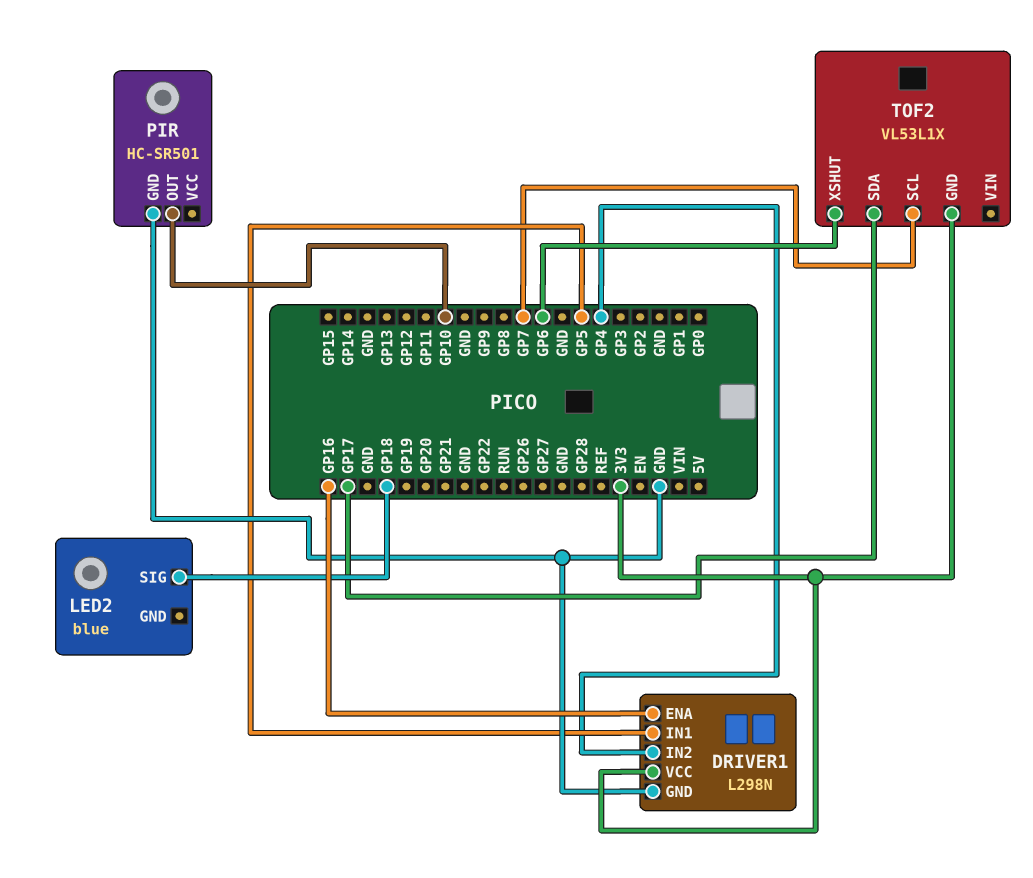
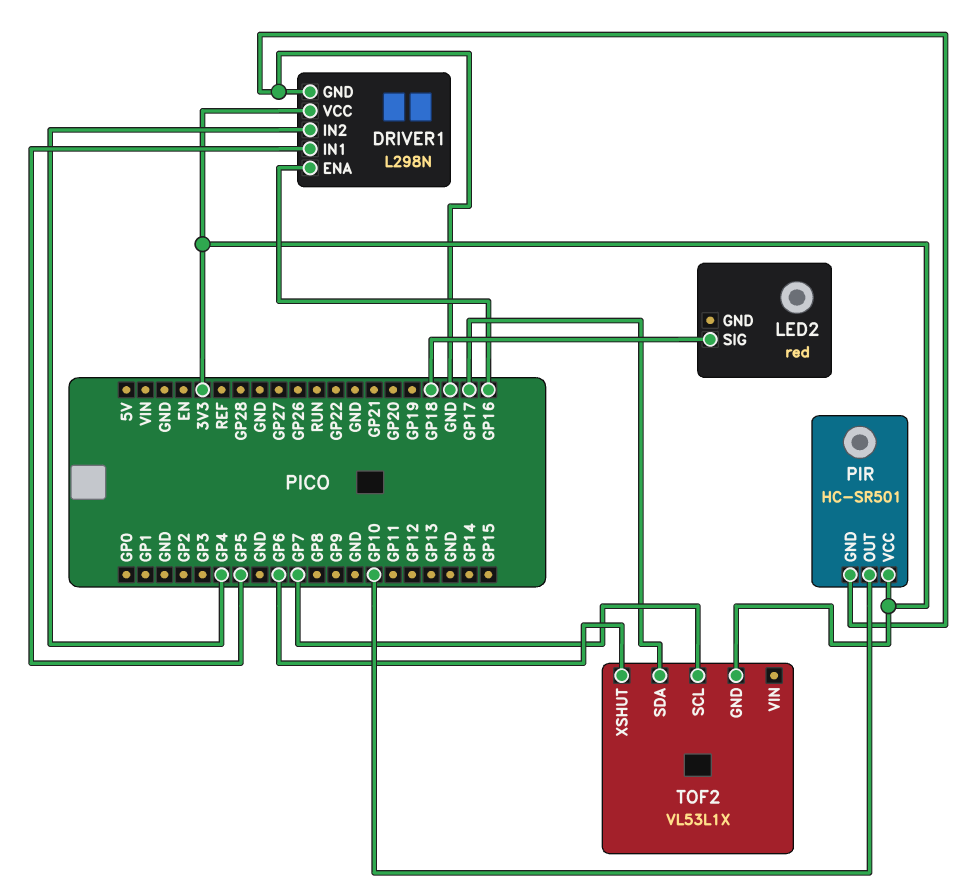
LED2: blue -> red
PIR pin VCC: none -> 3V3

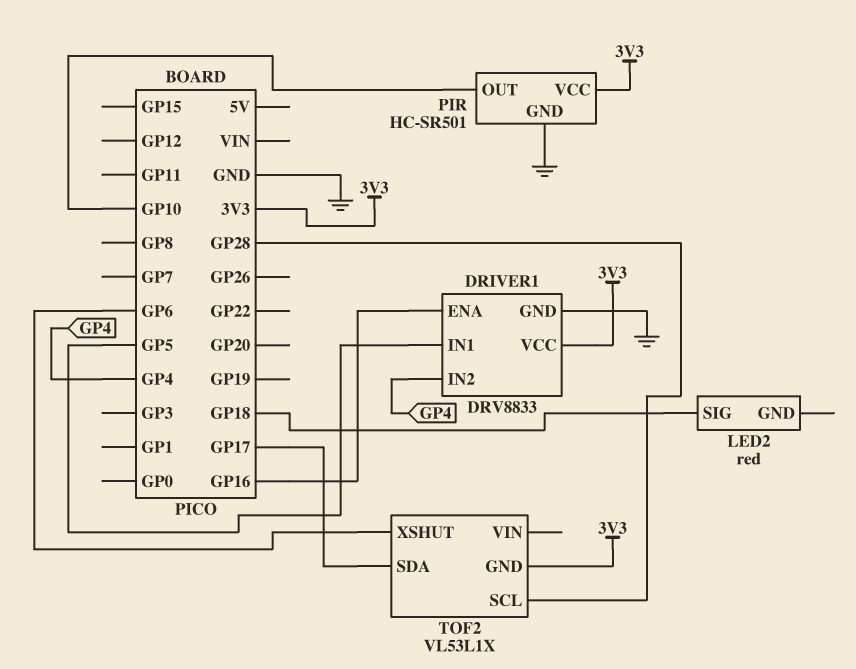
DRIVER1: L298N -> DRV8833
TOF2 pin SCL: GP7 -> GP28

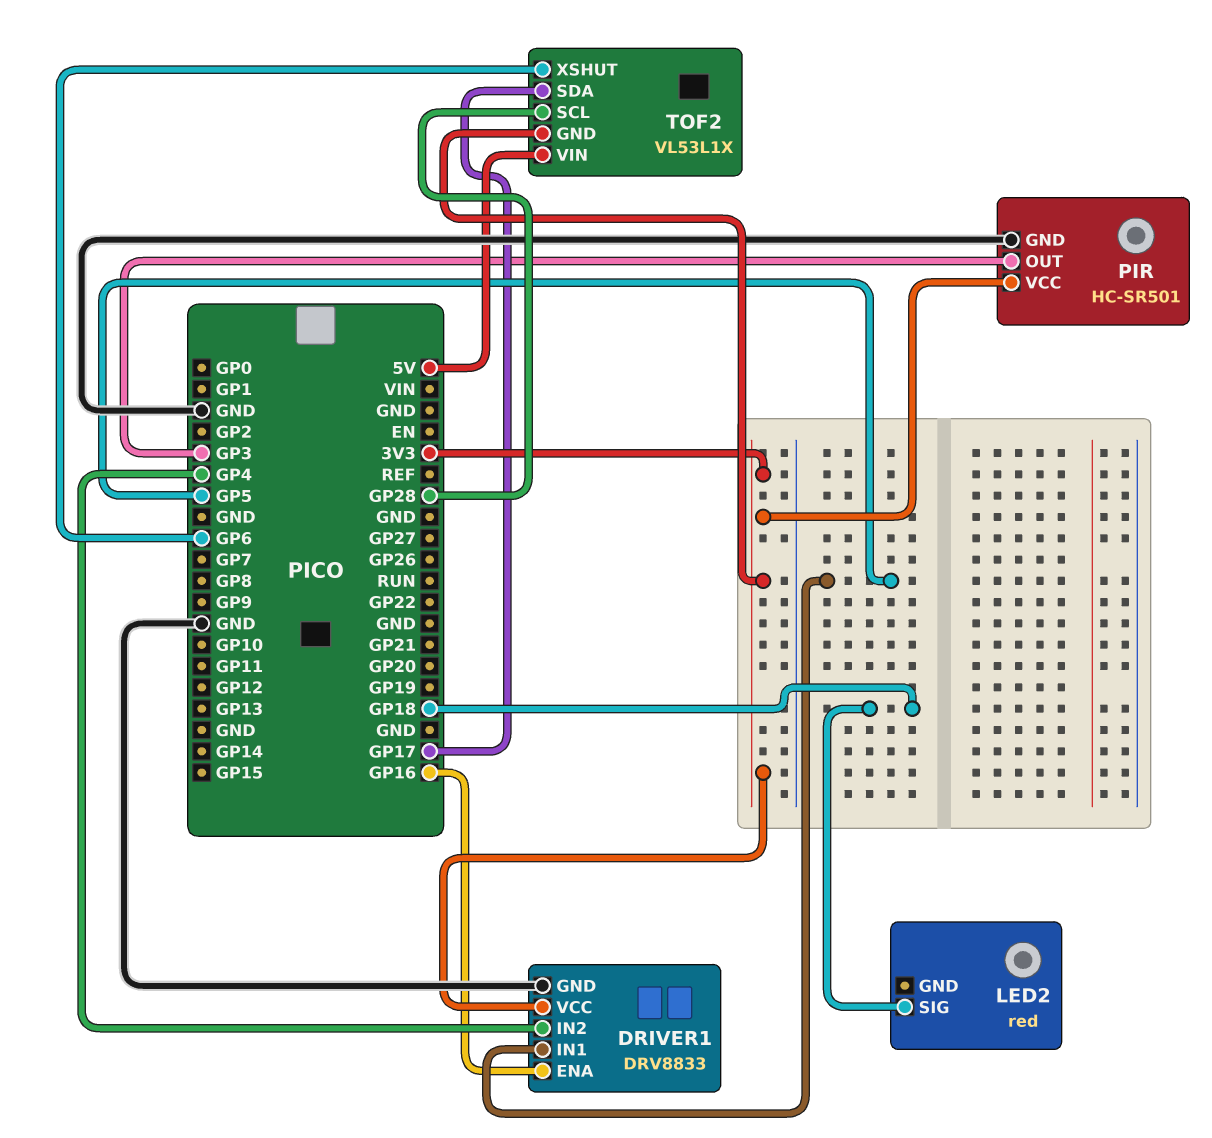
PIR pin OUT: GP10 -> GP3
TOF2 pin VIN: none -> 5V

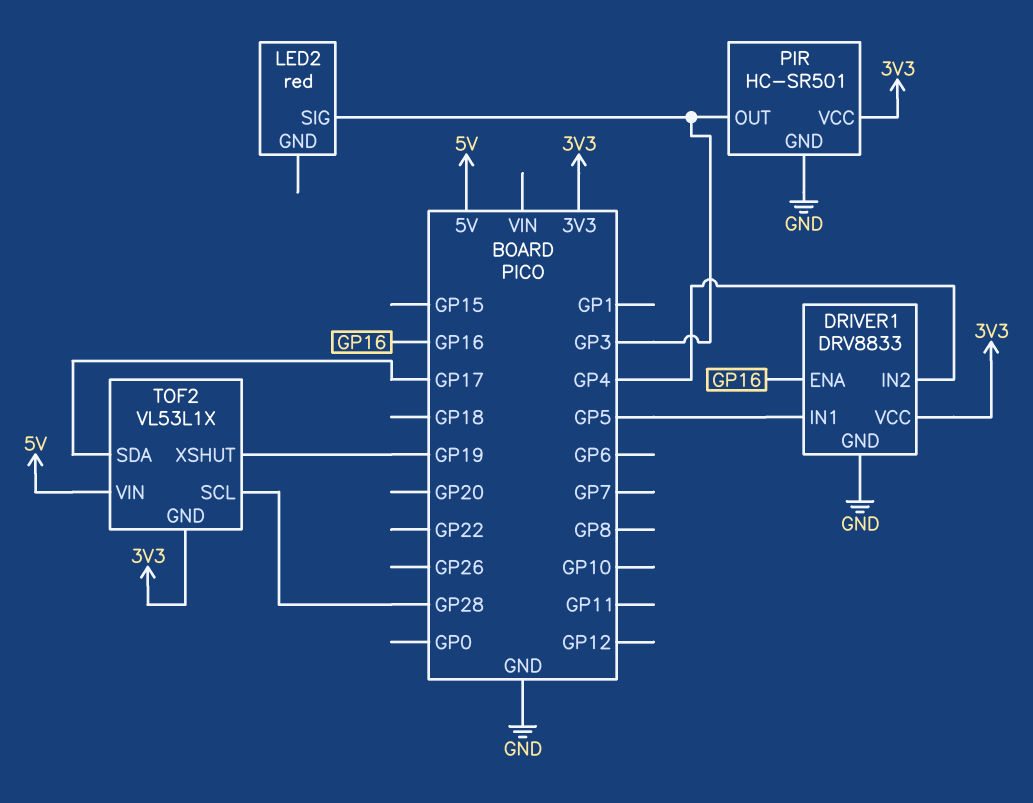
LED2 pin SIG: GP18 -> GP3
TOF2 pin XSHUT: GP6 -> GP19

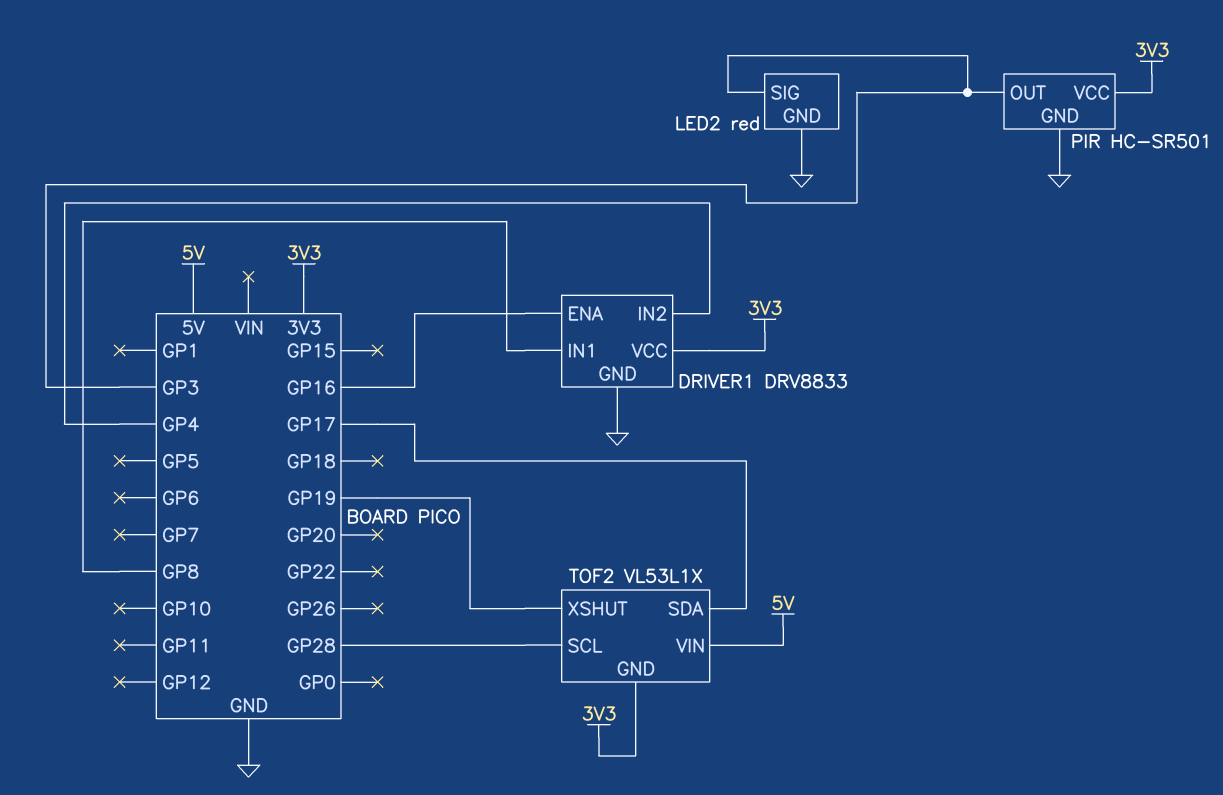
DRIVER1 pin IN1: GP5 -> GP8
LED2 pin GND: none -> GND

